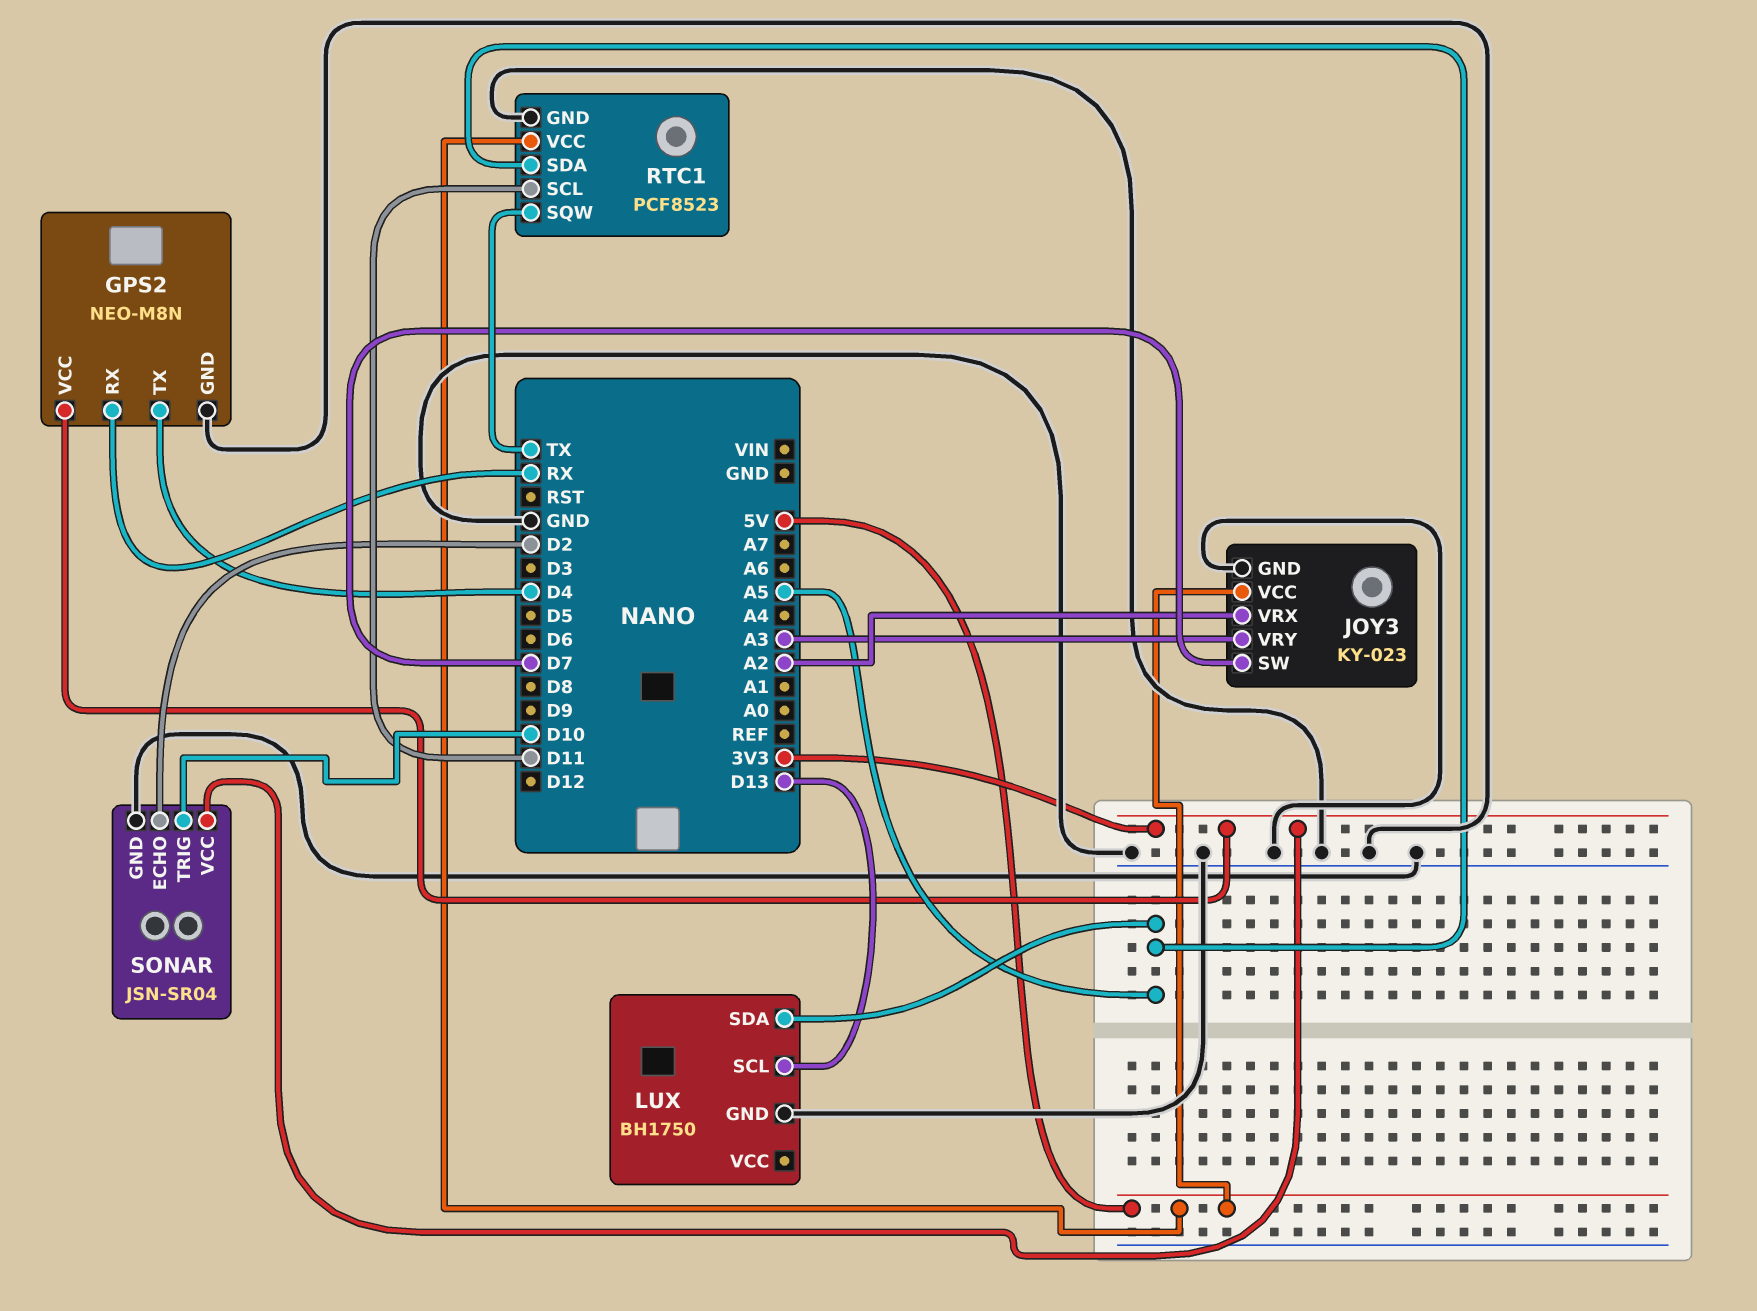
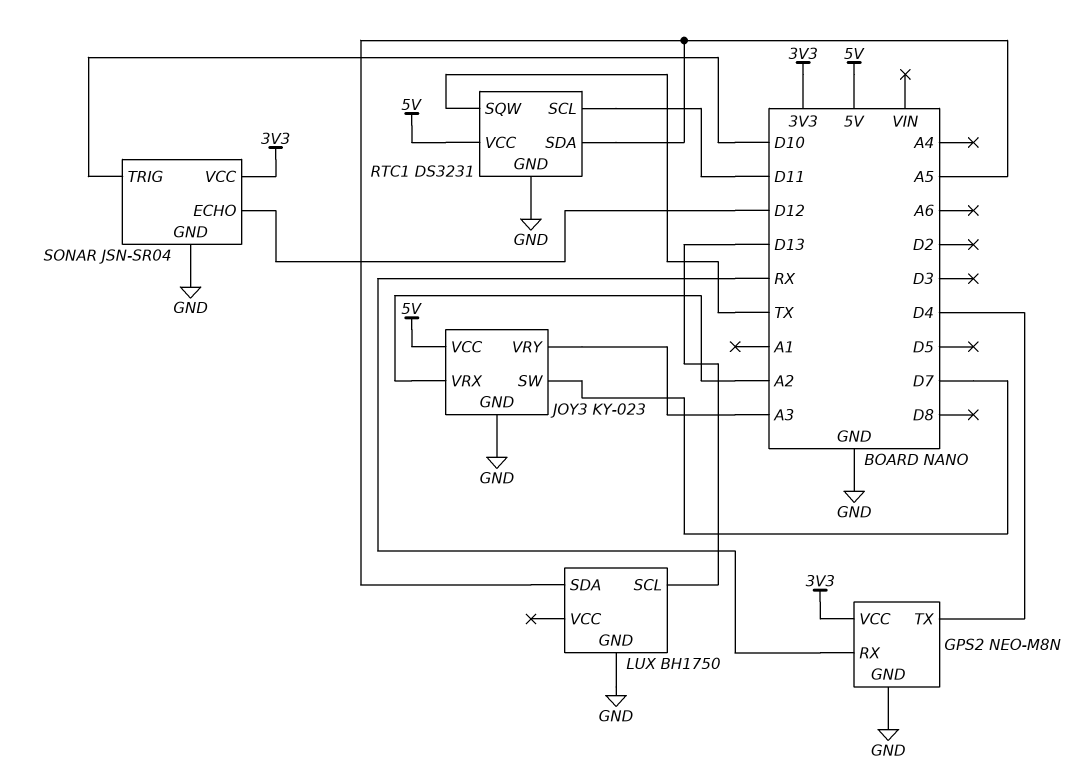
RTC1: PCF8523 -> DS3231
SONAR pin ECHO: D2 -> D12

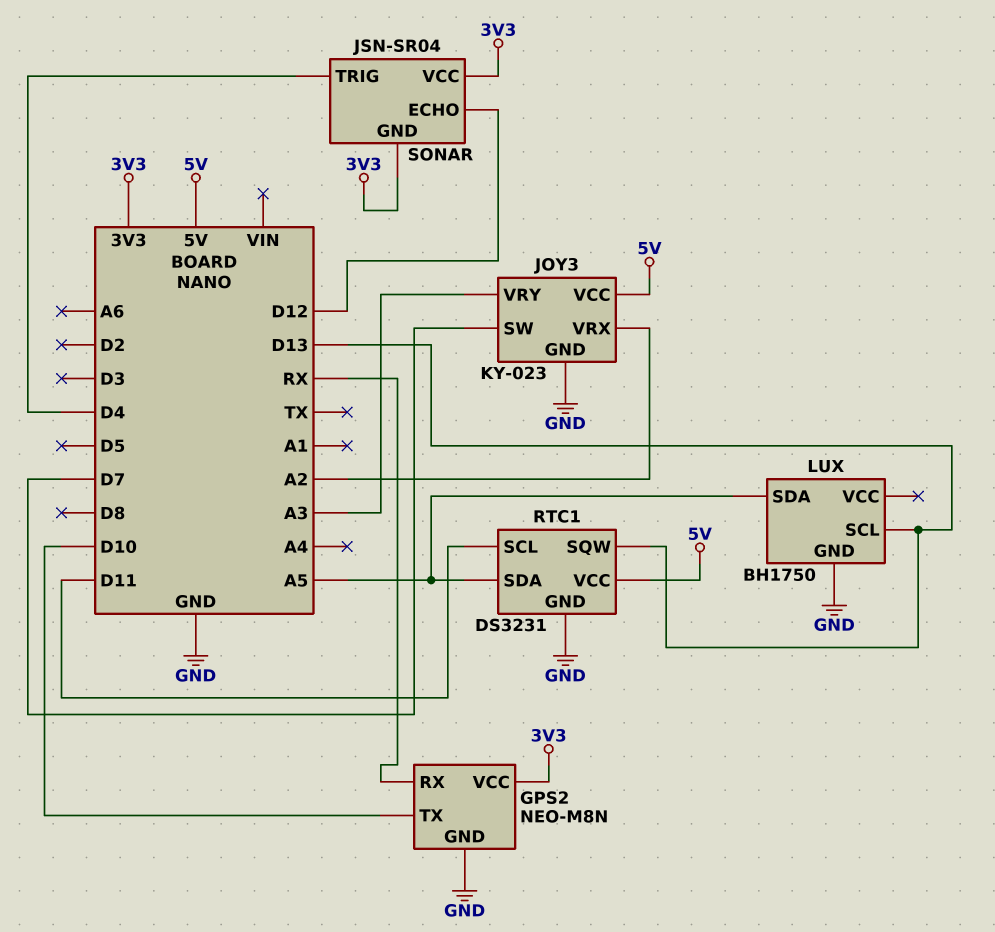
GPS2 pin TX: D4 -> D10
RTC1 pin SQW: TX -> D13
SONAR pin GND: GND -> 3V3
SONAR pin TRIG: D10 -> D4

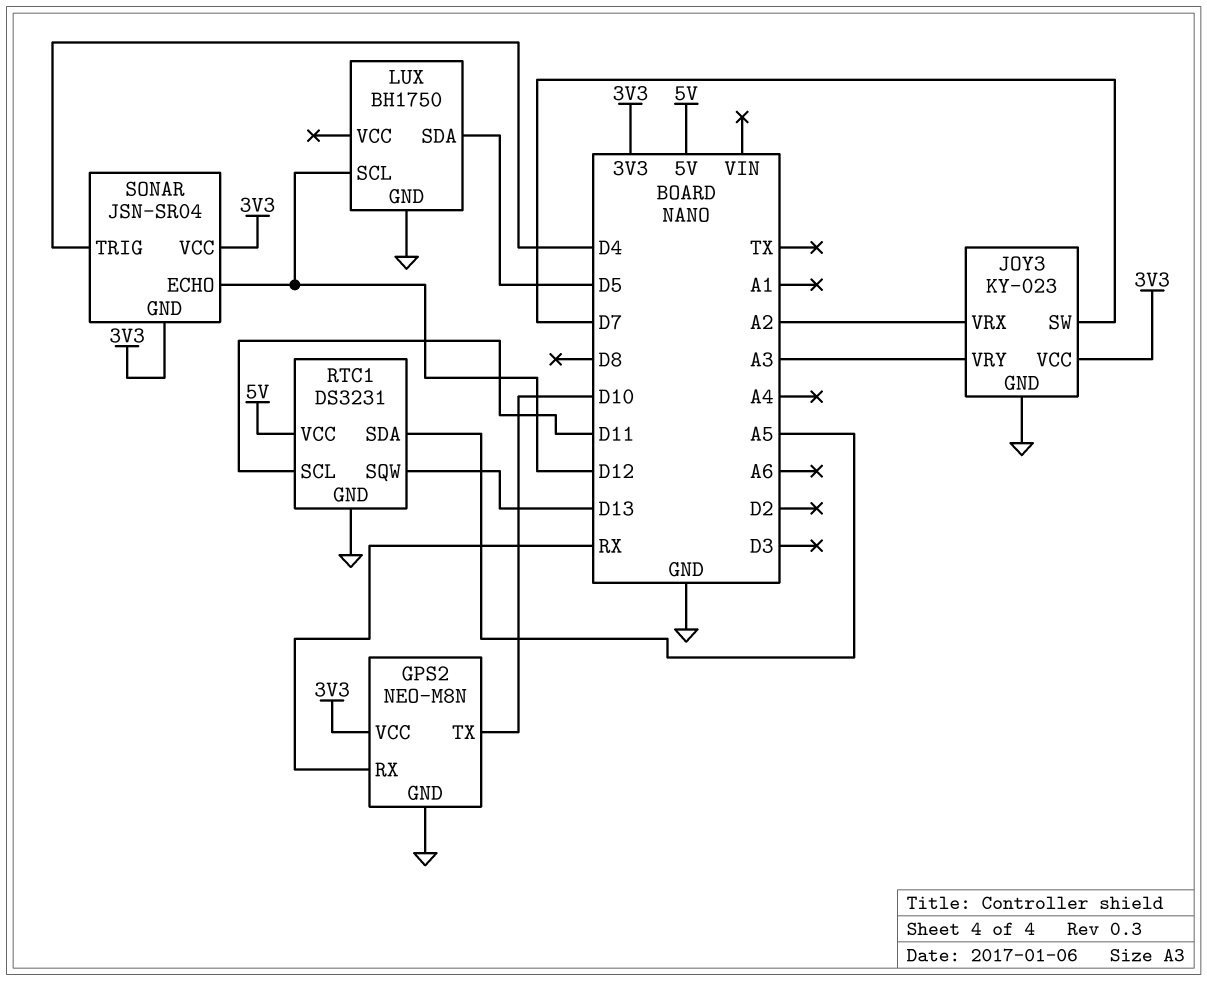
JOY3 pin VCC: 5V -> 3V3
LUX pin SCL: D13 -> D12
LUX pin SDA: A5 -> D5

